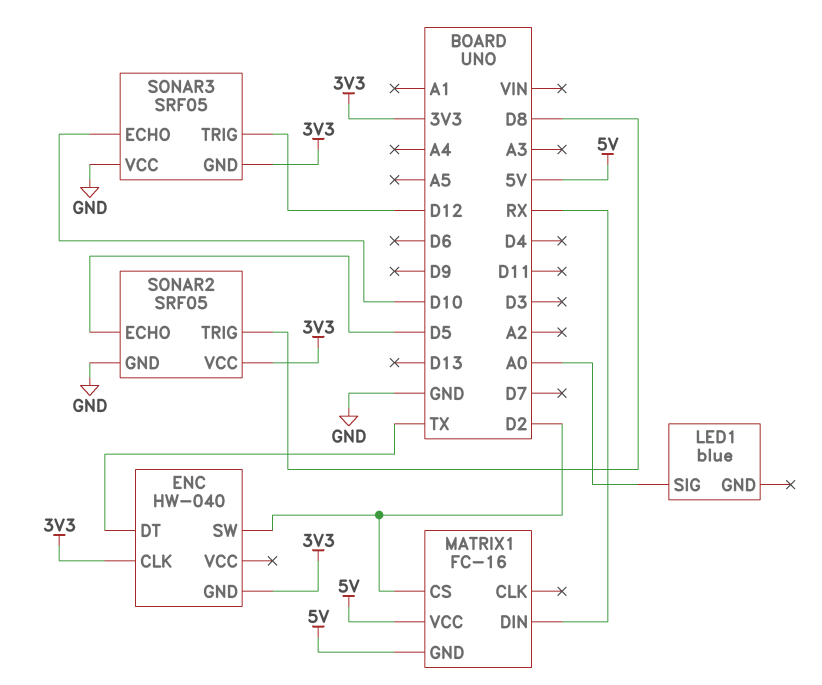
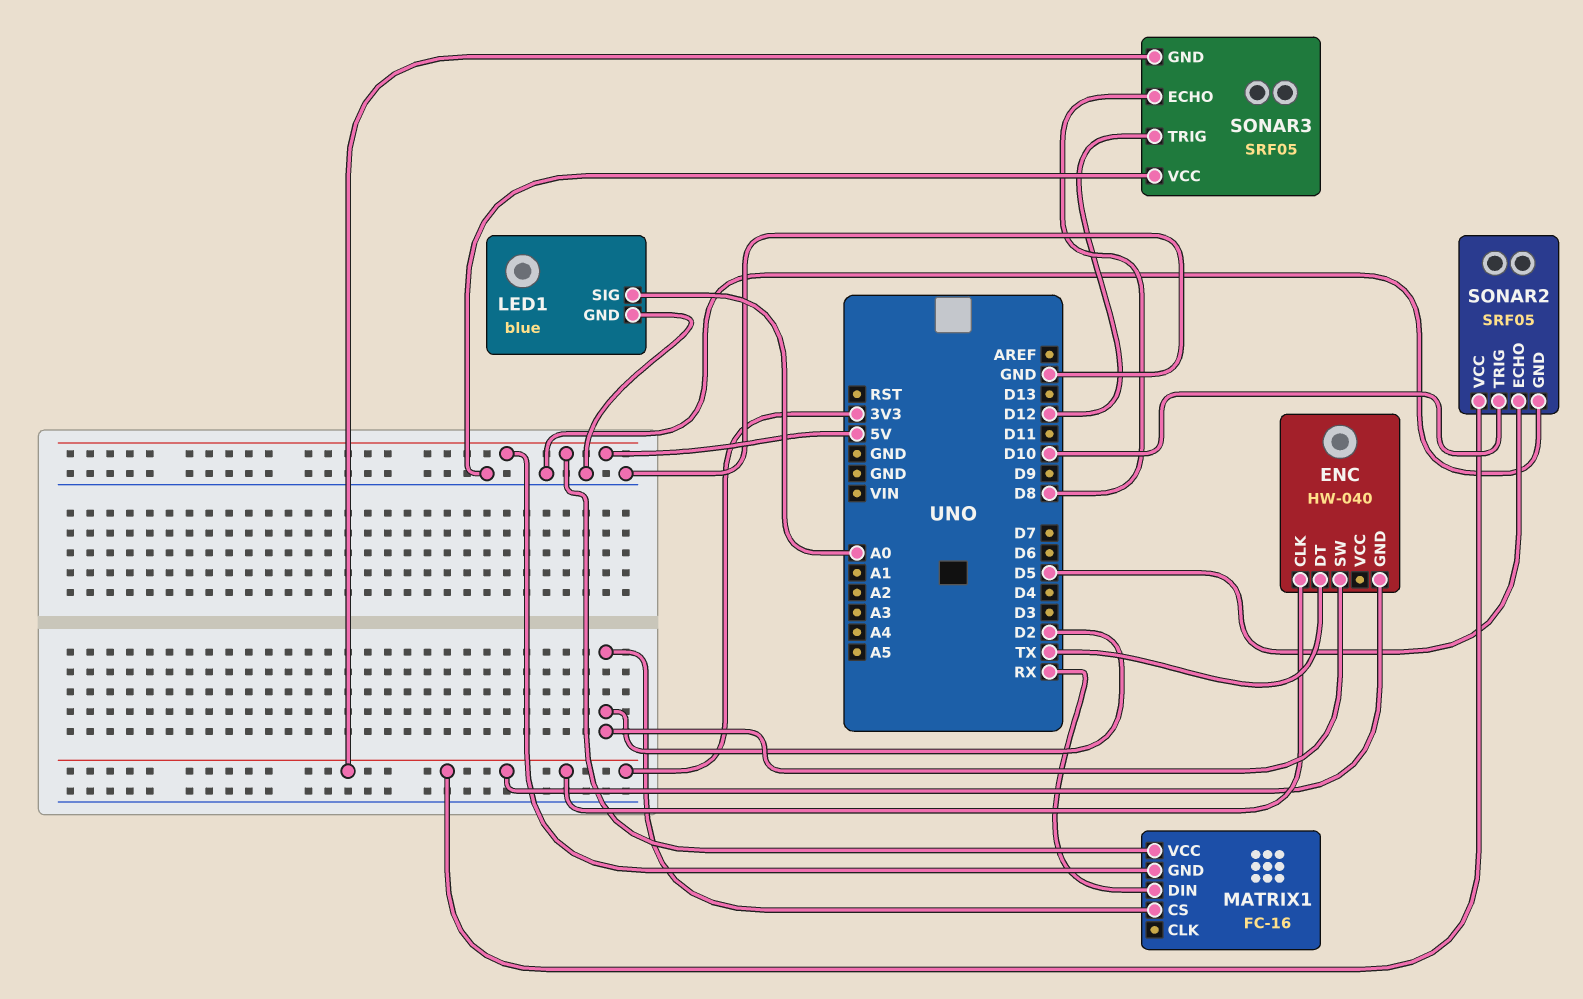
LED1 pin GND: none -> GND
SONAR2 pin TRIG: D8 -> D10
SONAR3 pin ECHO: D10 -> D8

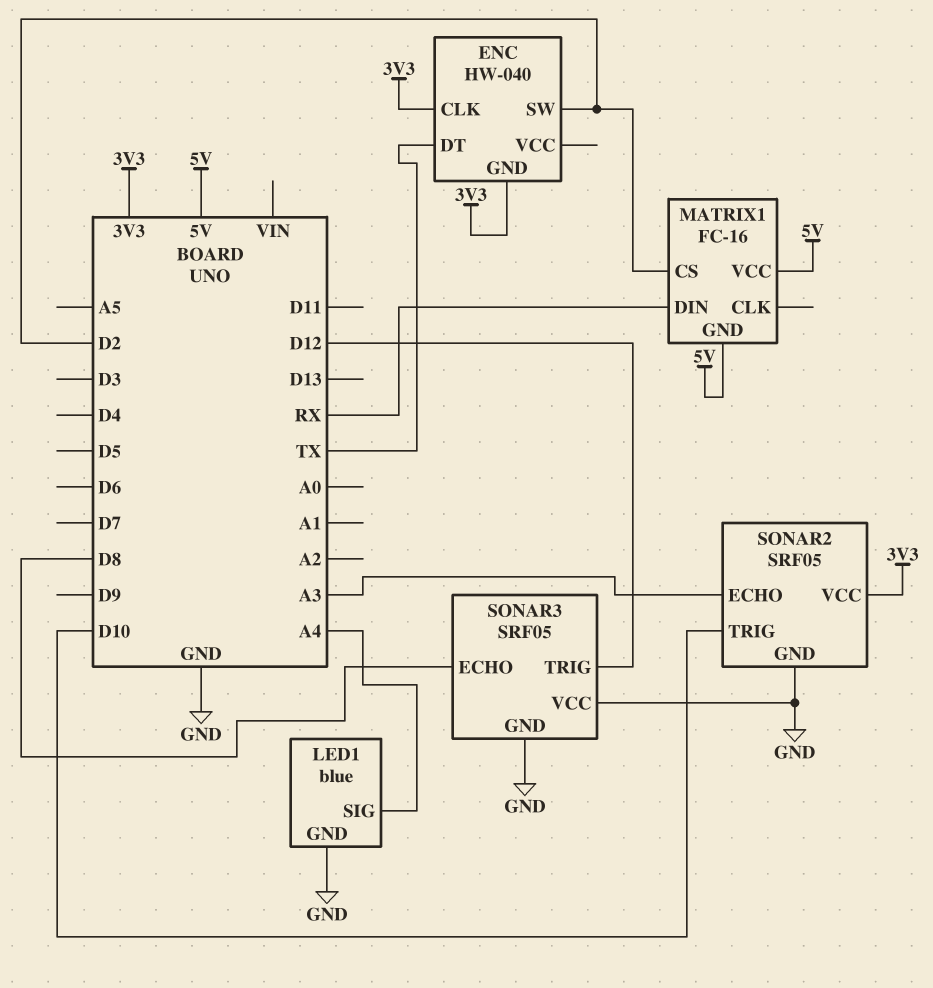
LED1 pin SIG: A0 -> A4
SONAR2 pin ECHO: D5 -> A3
SONAR3 pin GND: 3V3 -> GND

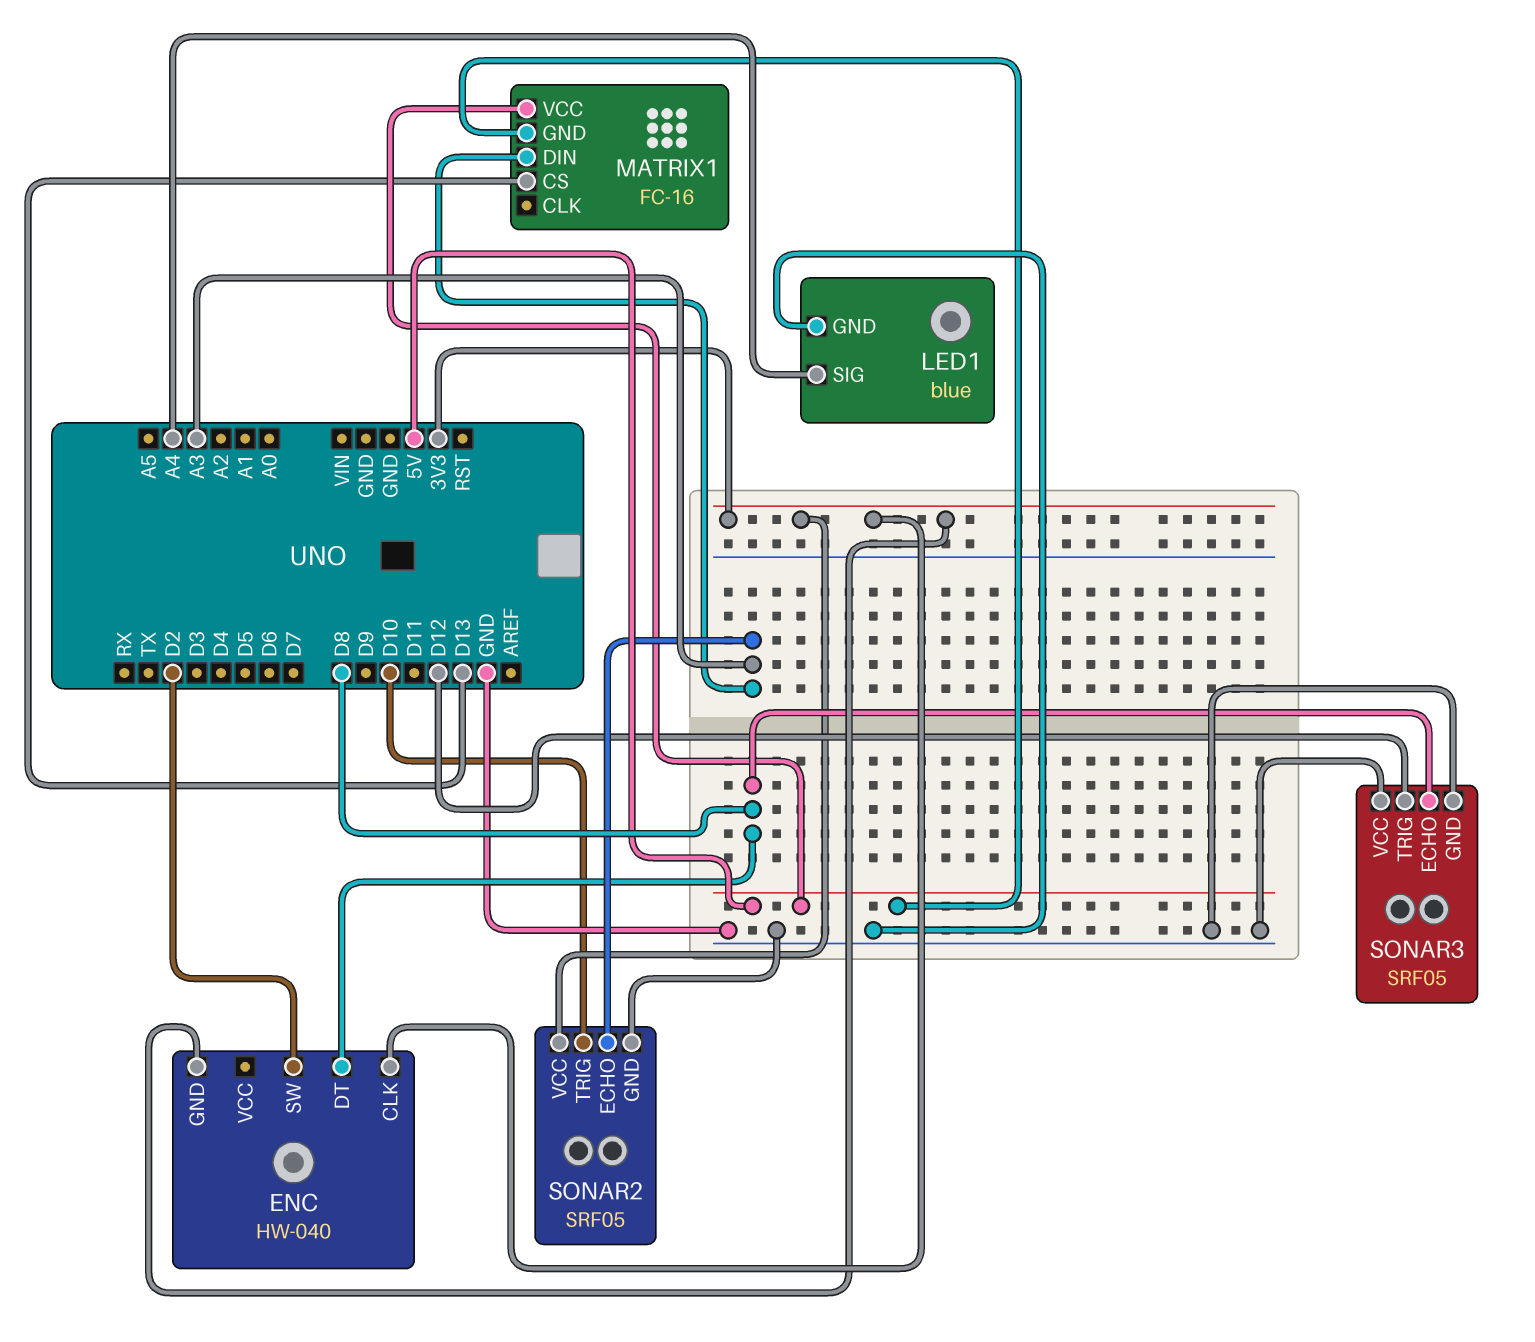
ENC pin DT: TX -> D8
MATRIX1 pin CS: D2 -> D13
MATRIX1 pin DIN: RX -> A3

